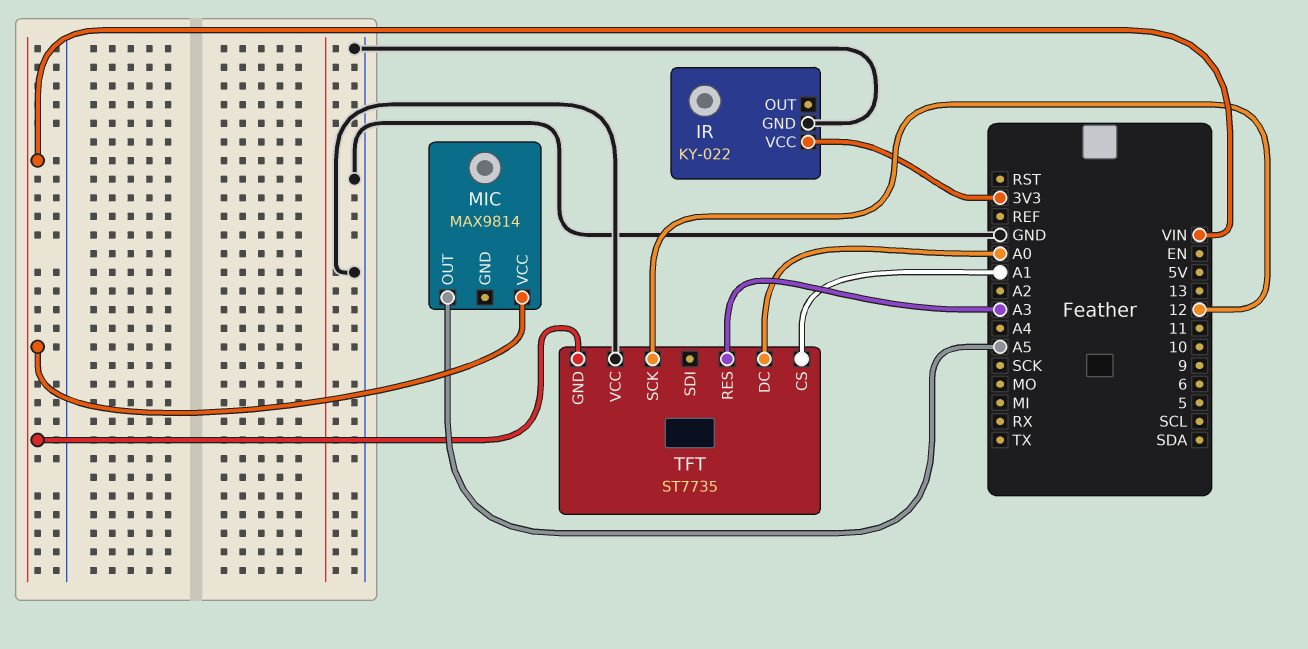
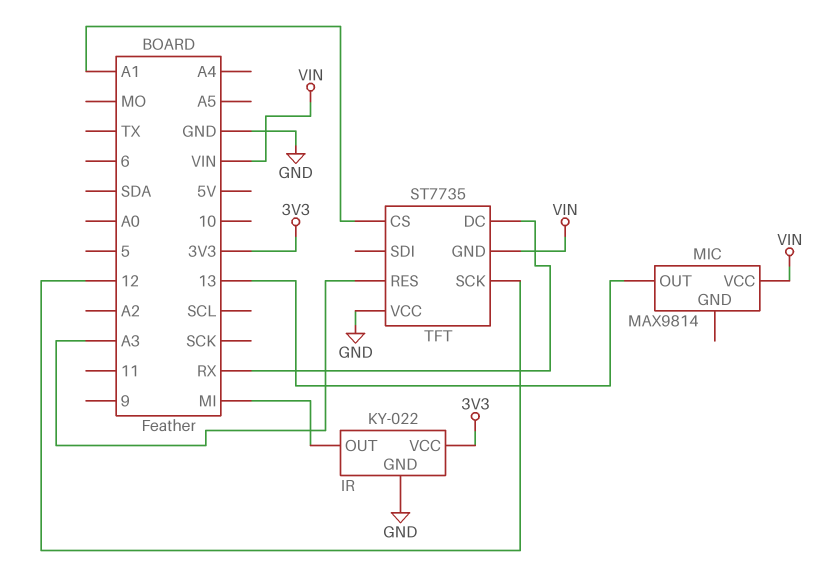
IR pin OUT: none -> MI
MIC pin OUT: A5 -> 13
TFT pin DC: A0 -> RX

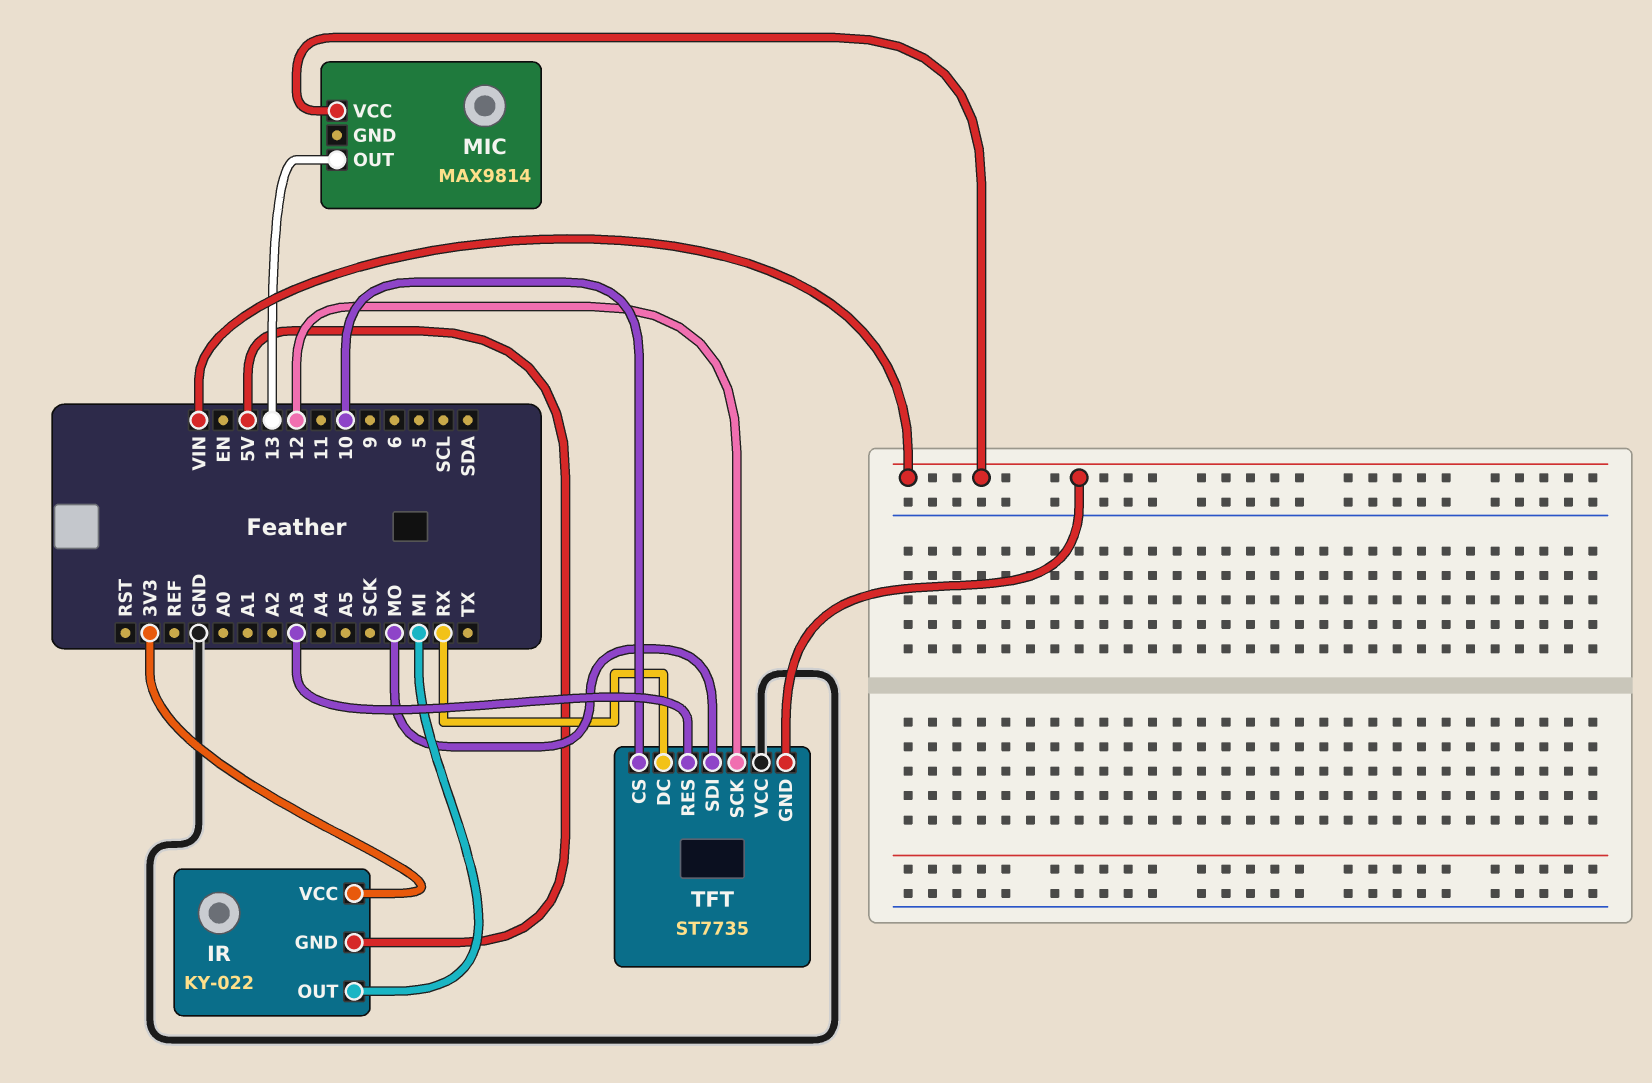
IR pin GND: GND -> 5V
TFT pin CS: A1 -> 10
TFT pin SDI: none -> MO

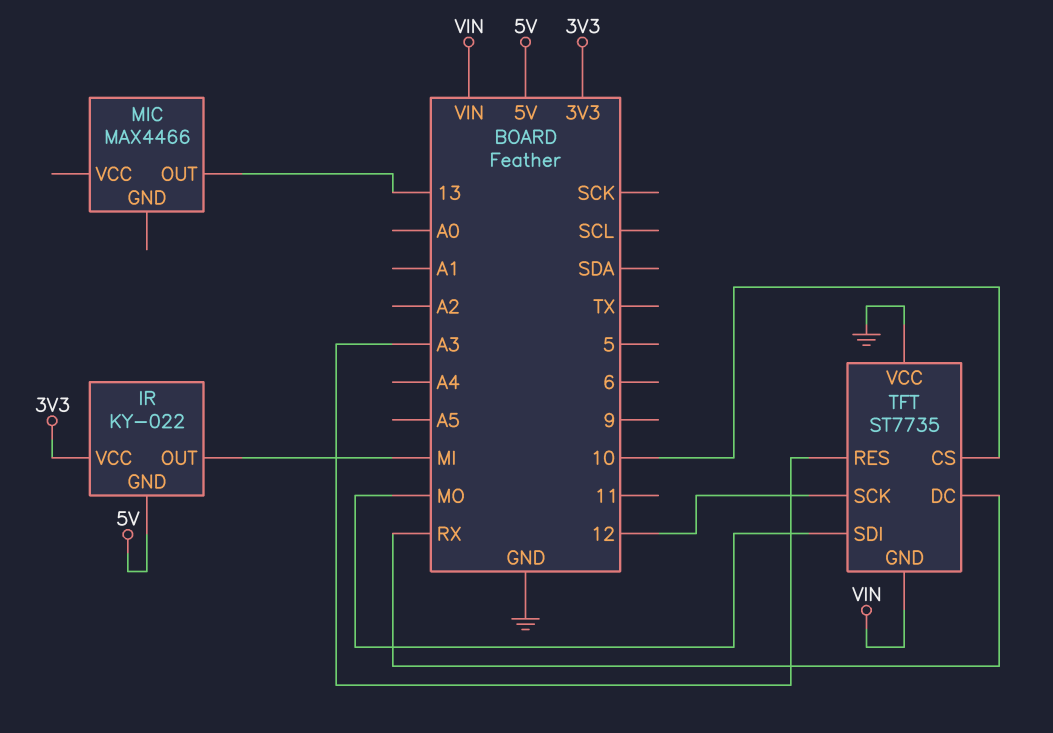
MIC: MAX9814 -> MAX4466
MIC pin VCC: VIN -> none

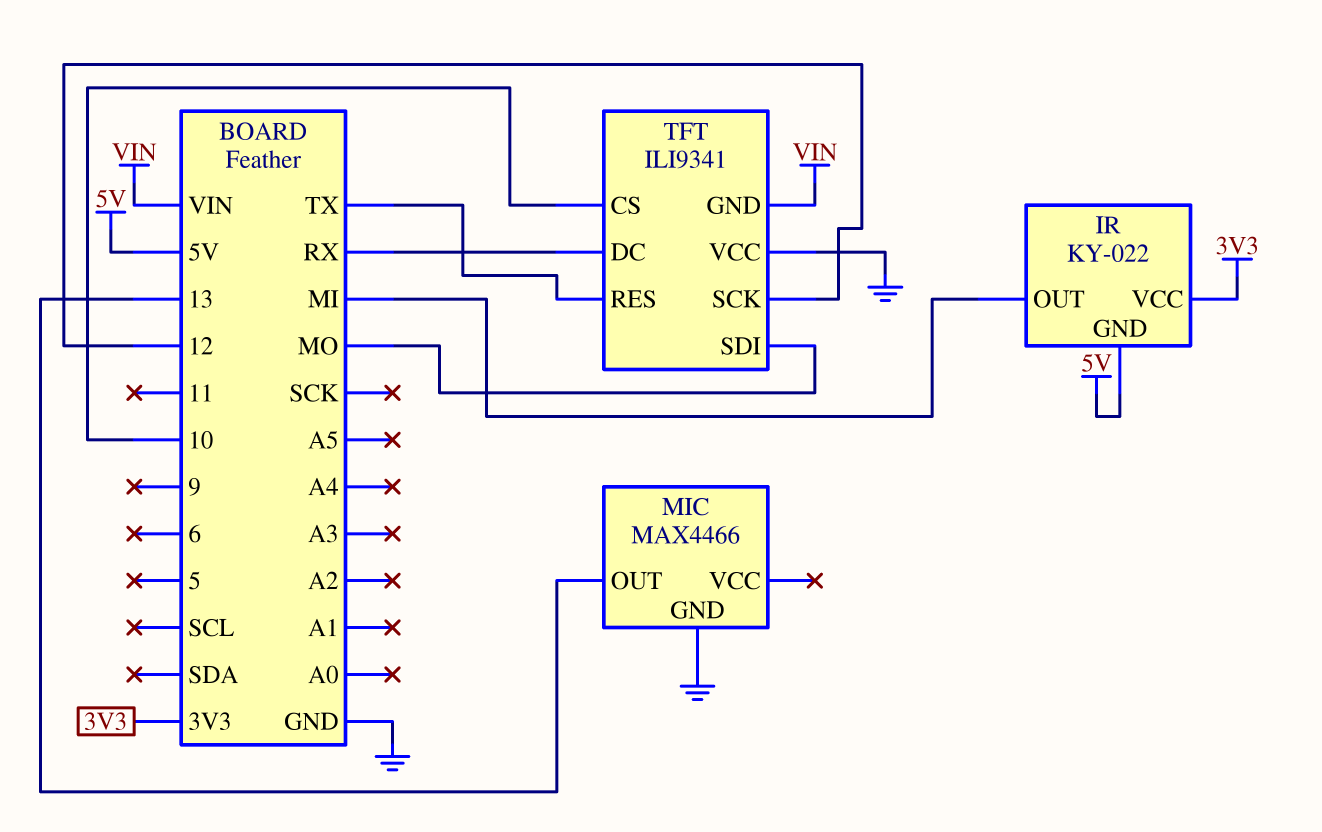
MIC pin GND: none -> GND
TFT: ST7735 -> ILI9341
TFT pin RES: A3 -> TX

